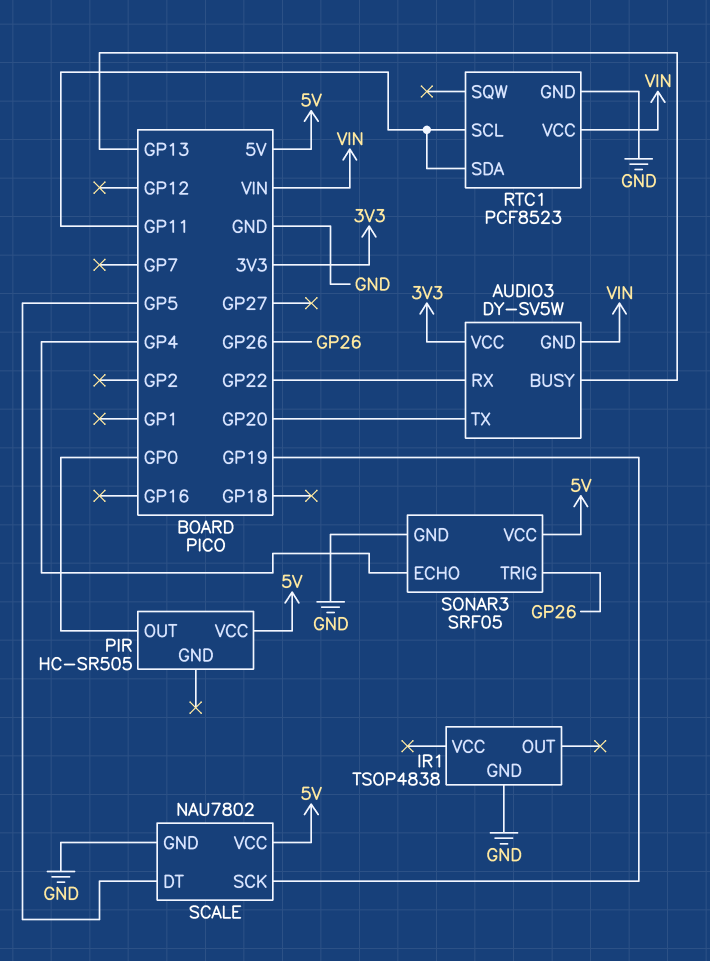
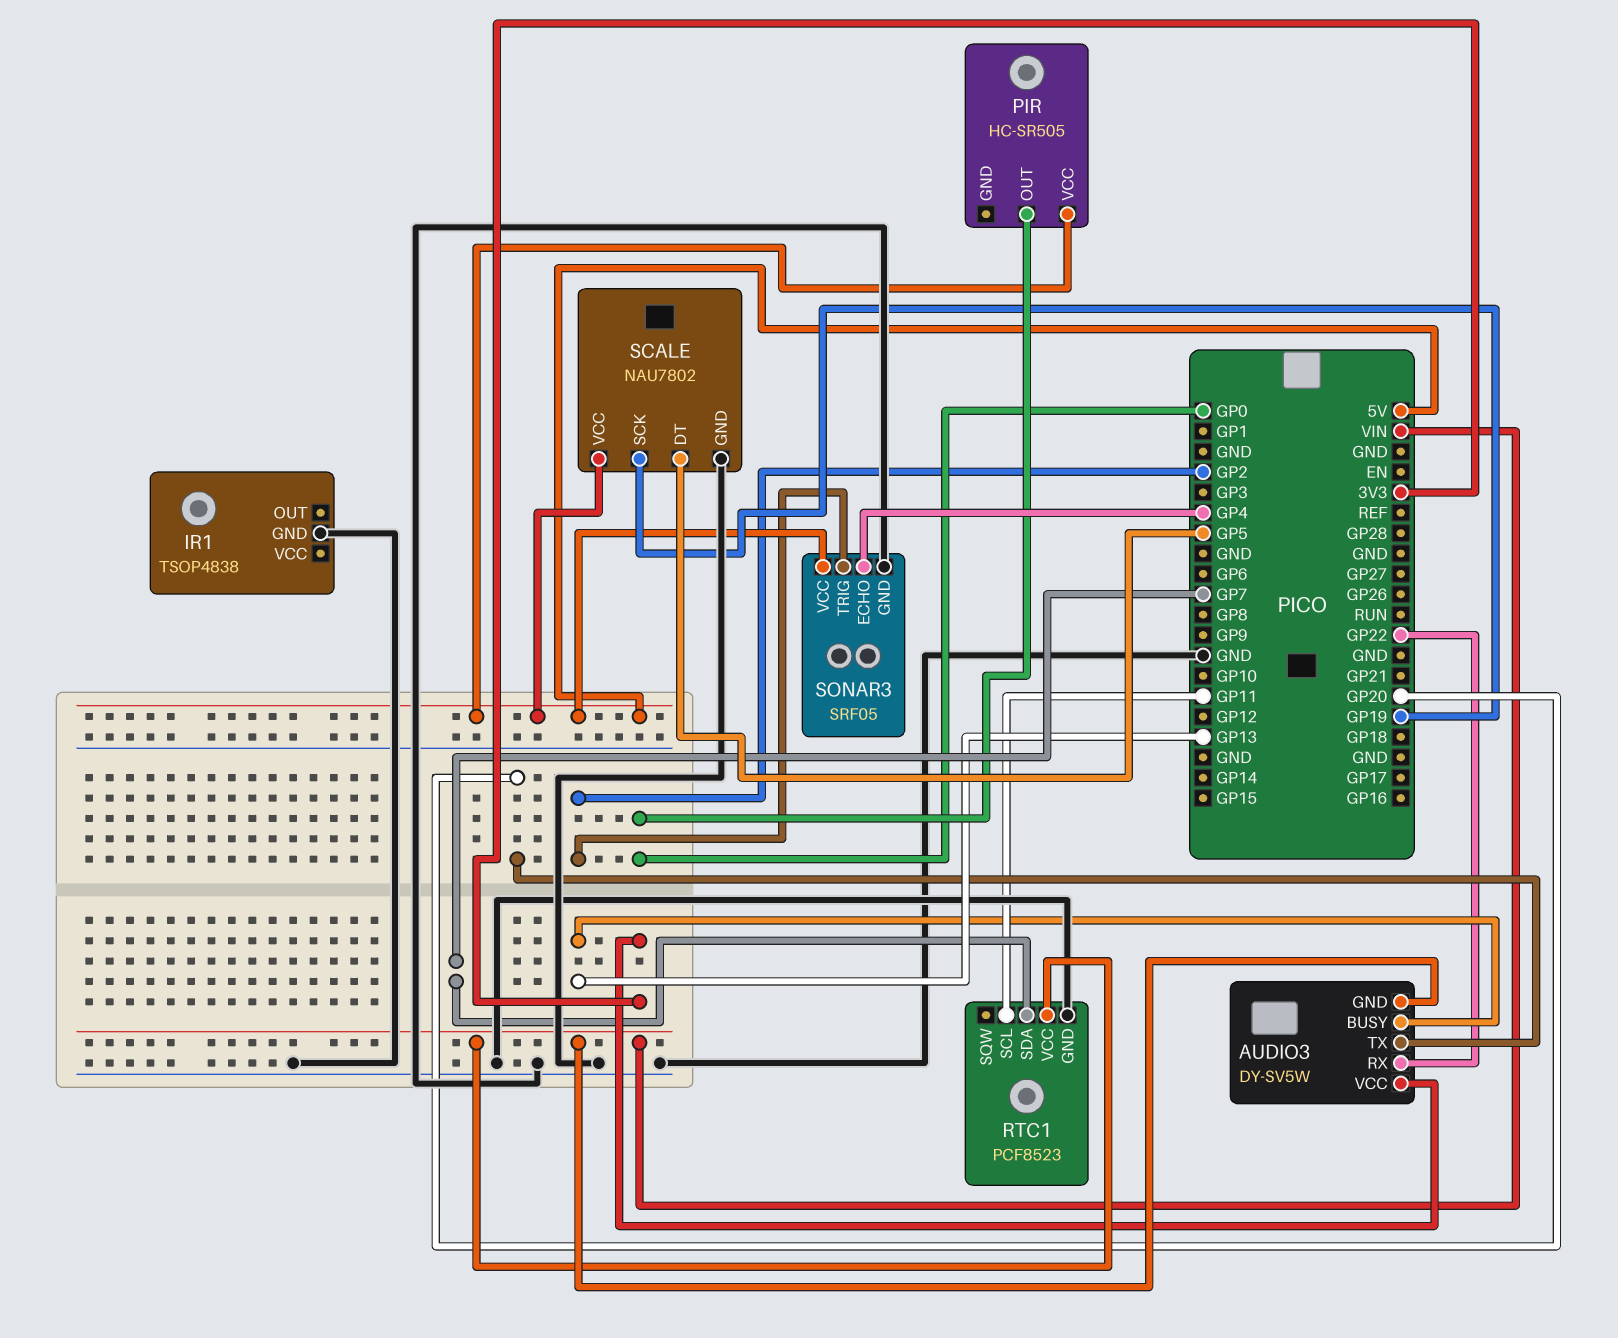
RTC1 pin SDA: GP11 -> GP7
SONAR3 pin TRIG: GP26 -> GP2

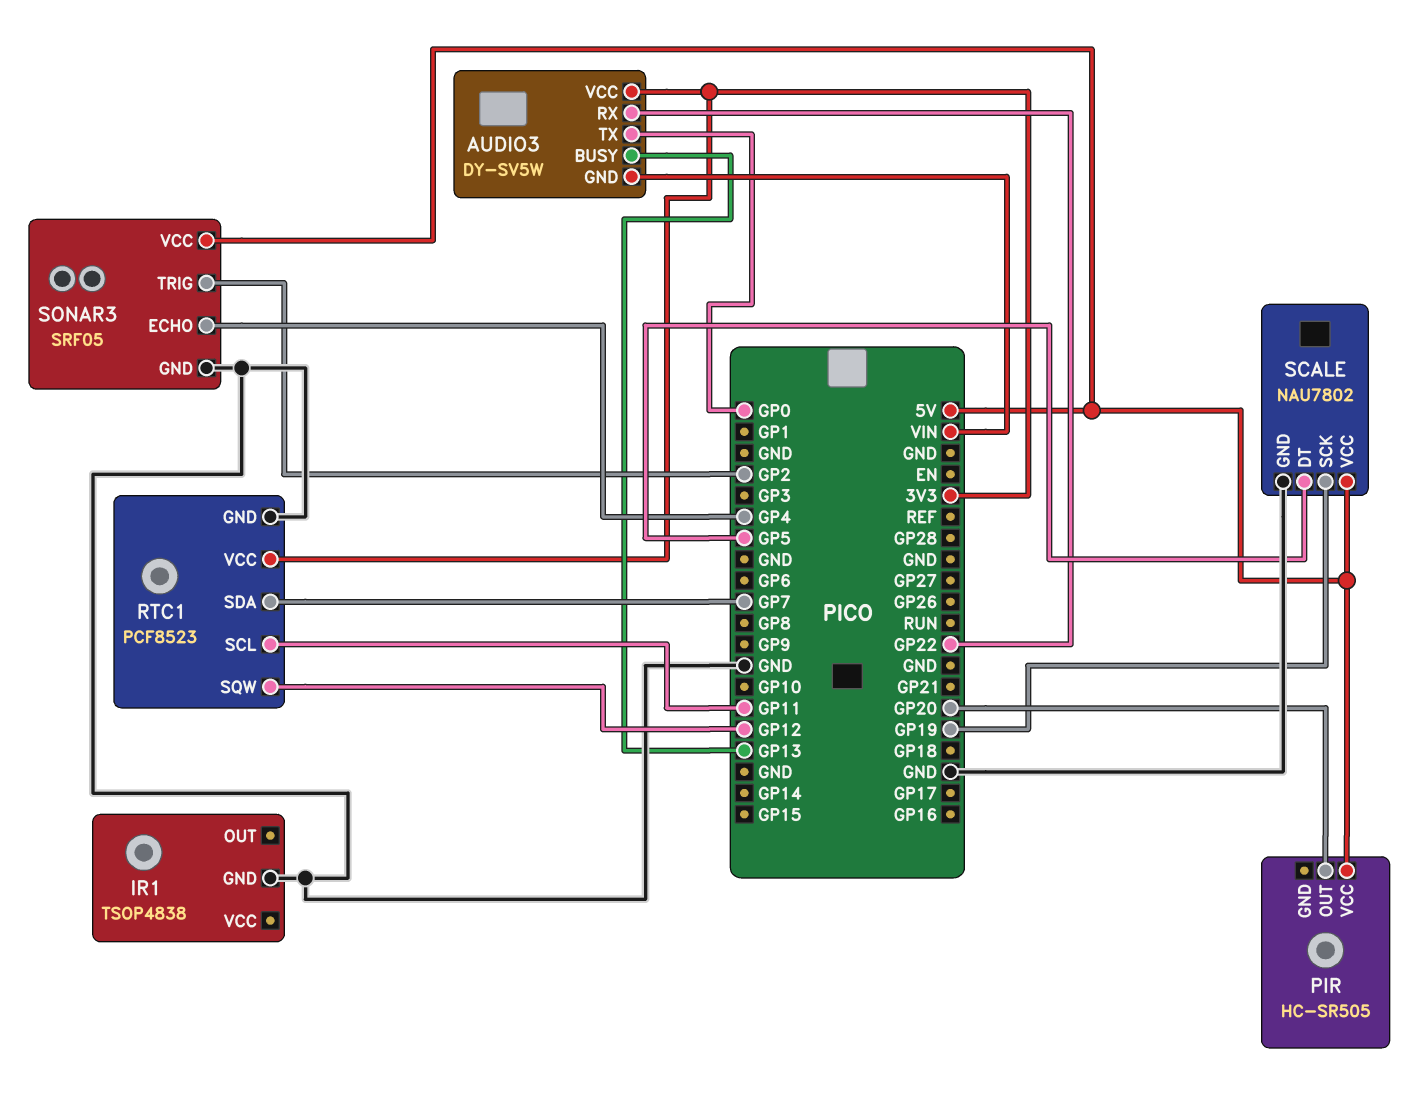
AUDIO3 pin TX: GP20 -> GP0
PIR pin OUT: GP0 -> GP20
RTC1 pin SQW: none -> GP12
RTC1 pin VCC: VIN -> 3V3

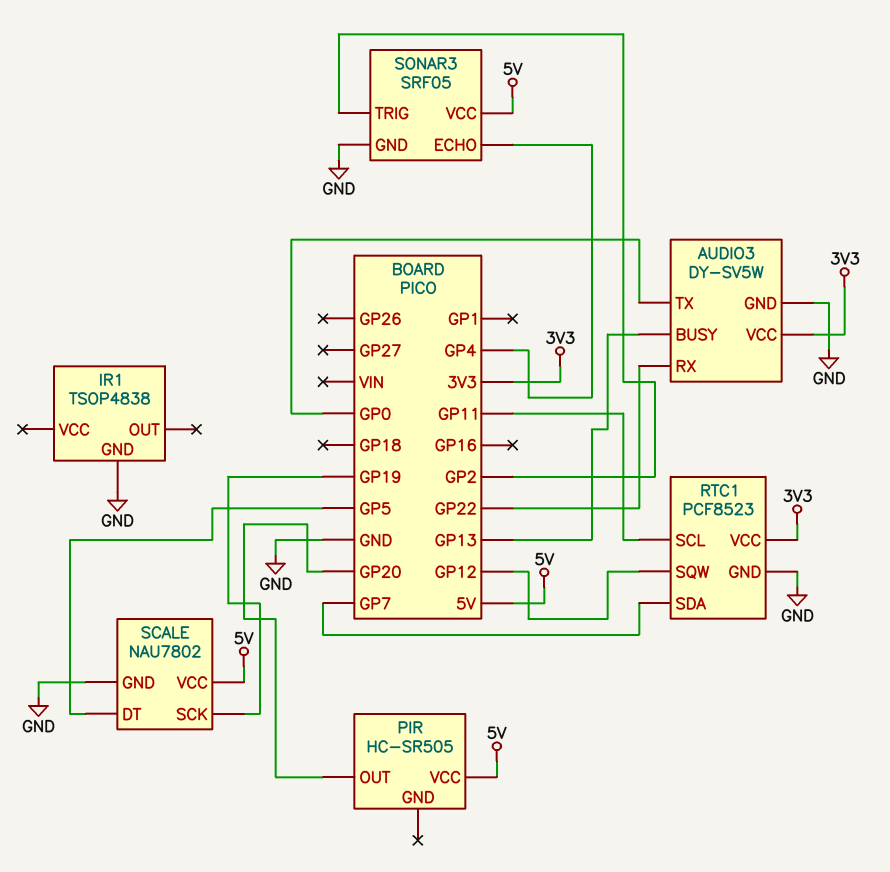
AUDIO3 pin GND: VIN -> GND

